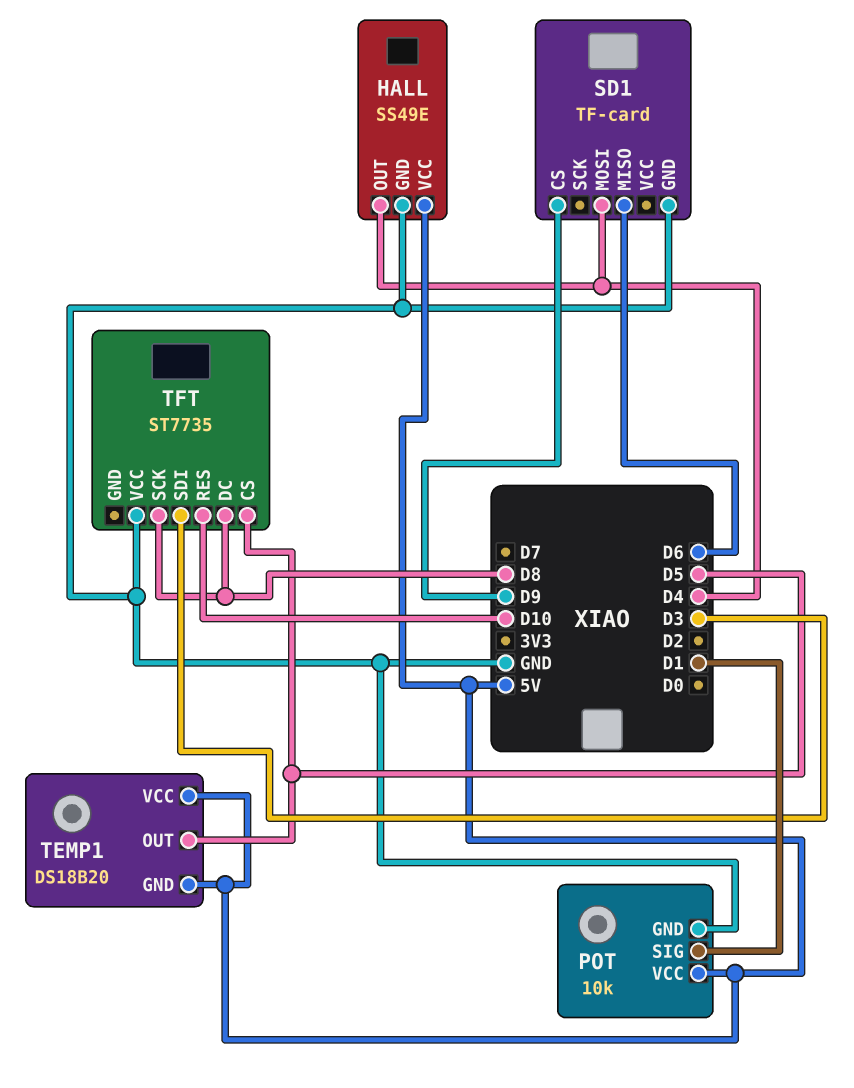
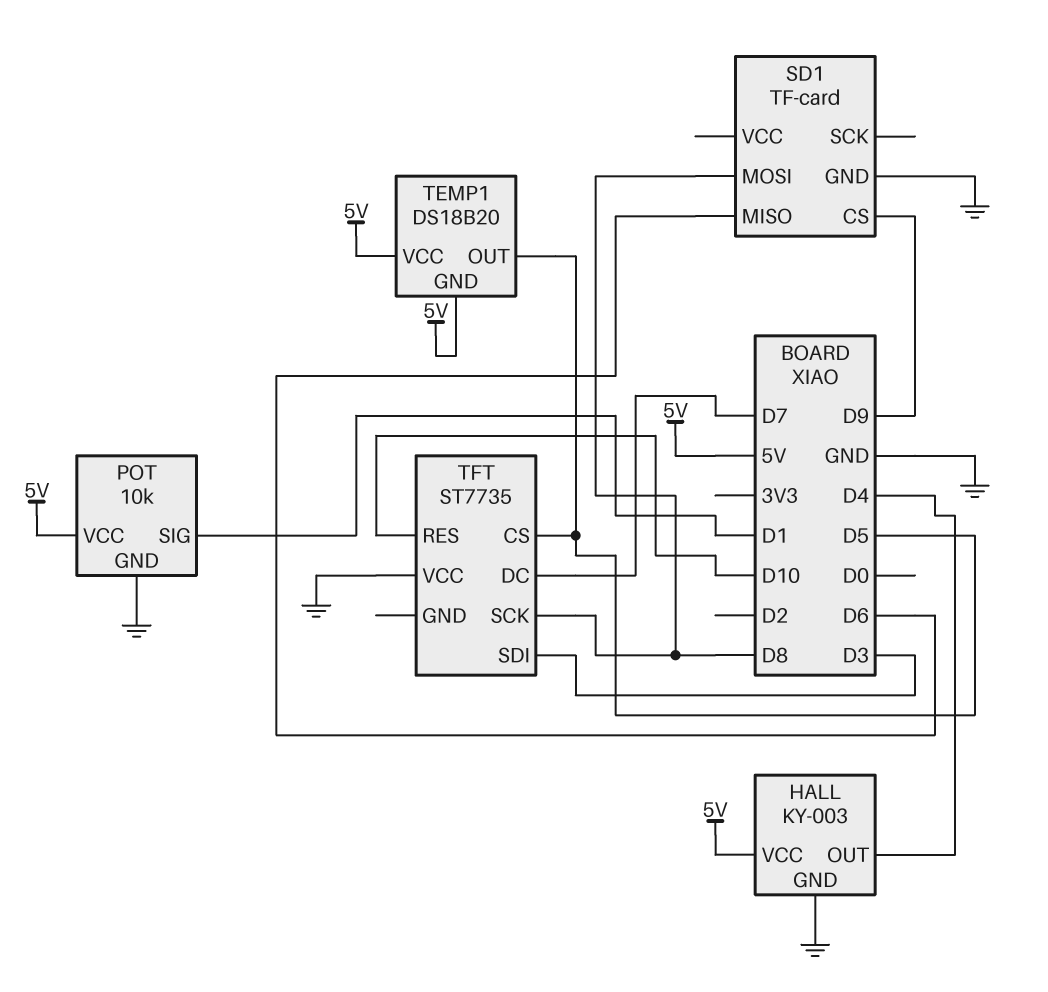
HALL: SS49E -> KY-003
SD1 pin MOSI: D4 -> D8
TFT pin DC: D8 -> D7

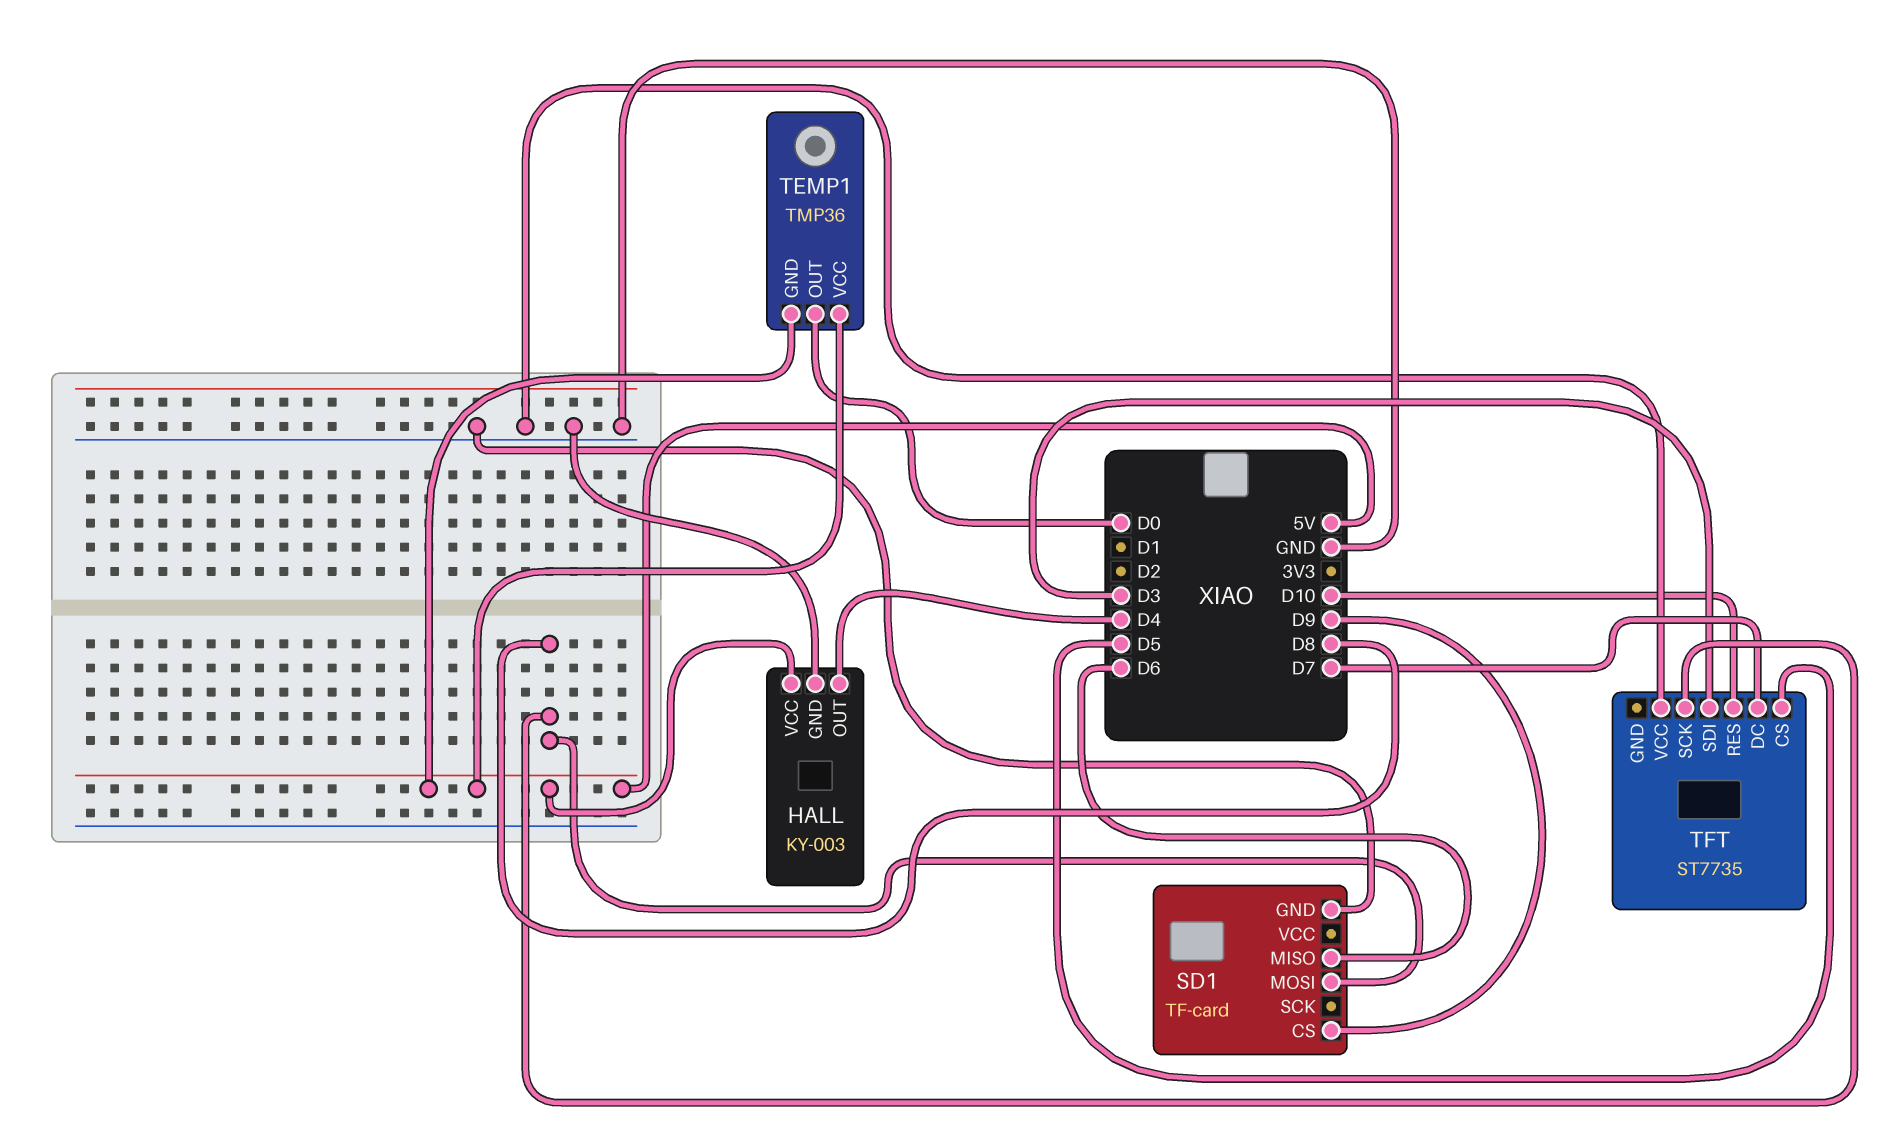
POT: 10k -> none
POT pin GND: GND -> none
POT pin SIG: D1 -> none
POT pin VCC: 5V -> none
TEMP1: DS18B20 -> TMP36
TEMP1 pin OUT: D5 -> D0

